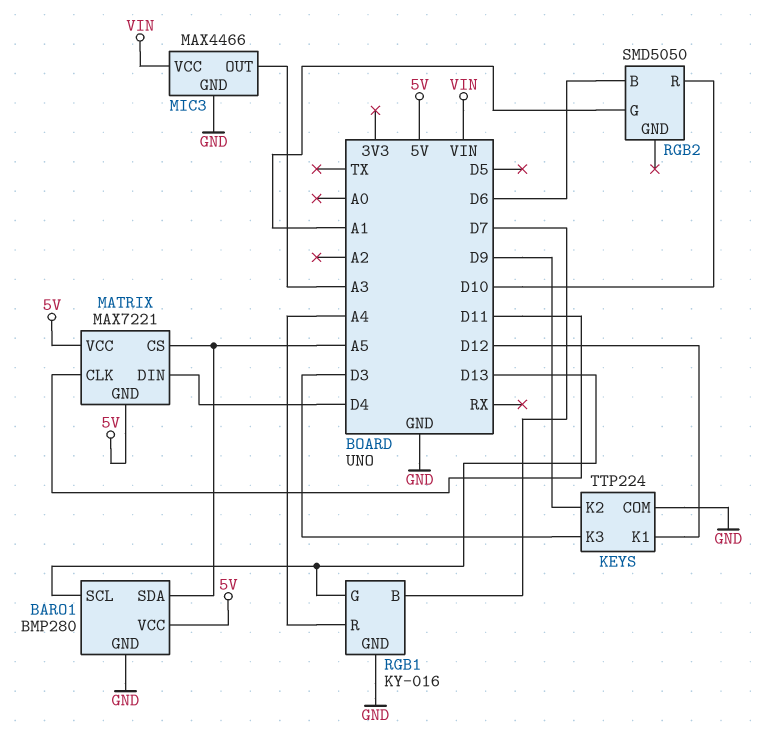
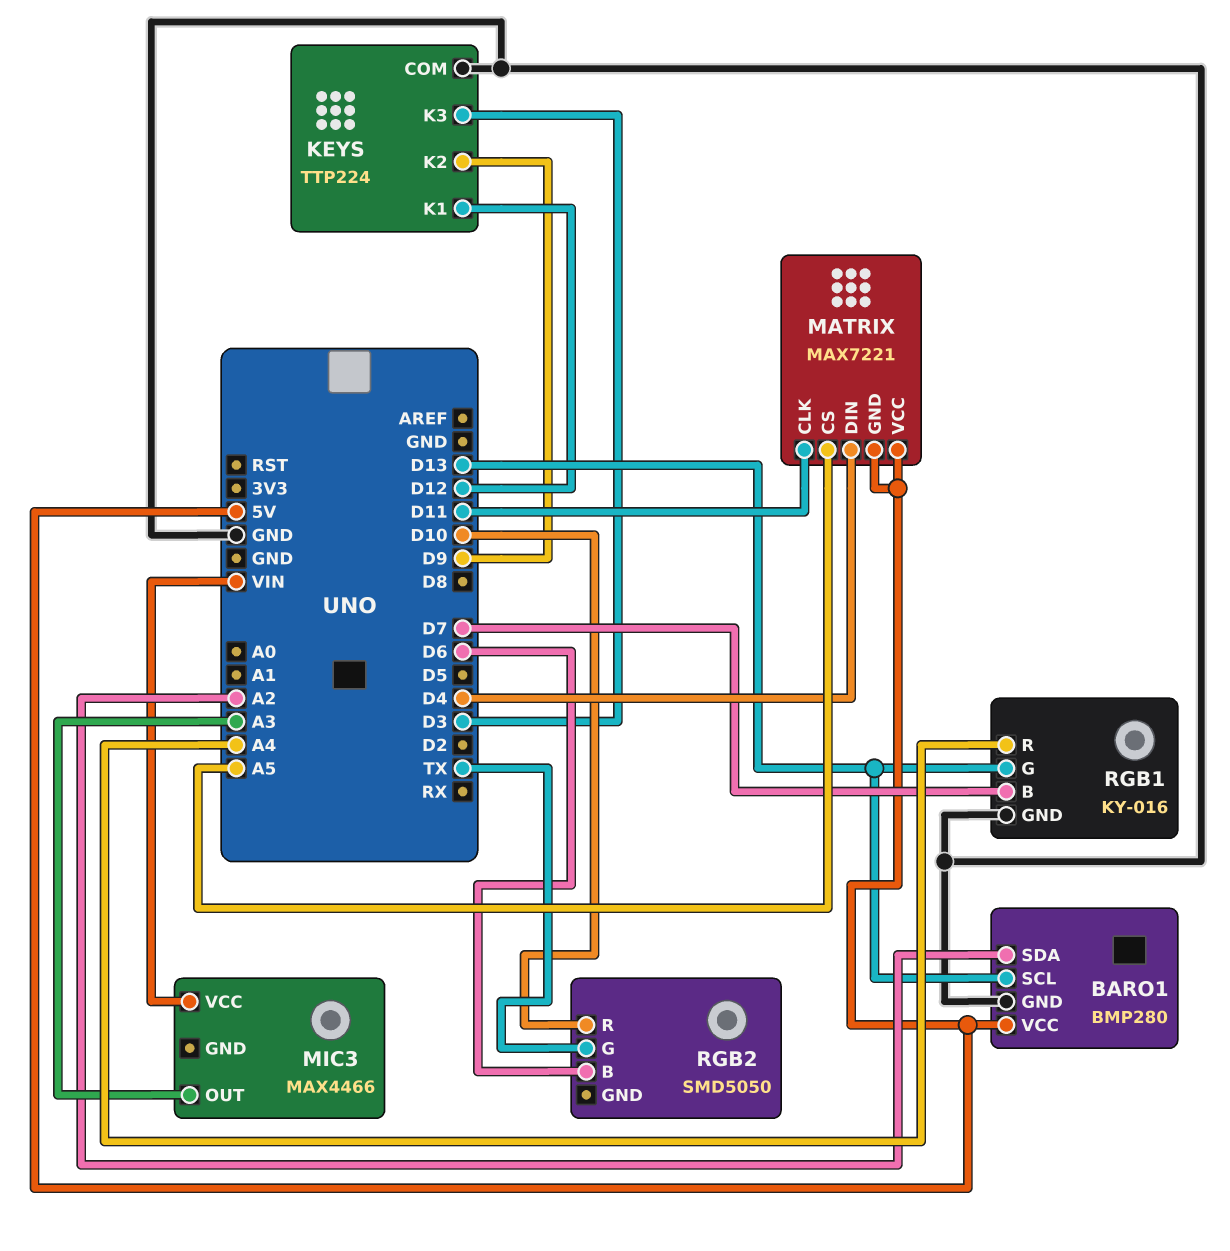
BARO1 pin SDA: A5 -> A2
MIC3 pin GND: GND -> none
RGB2 pin G: A1 -> TX

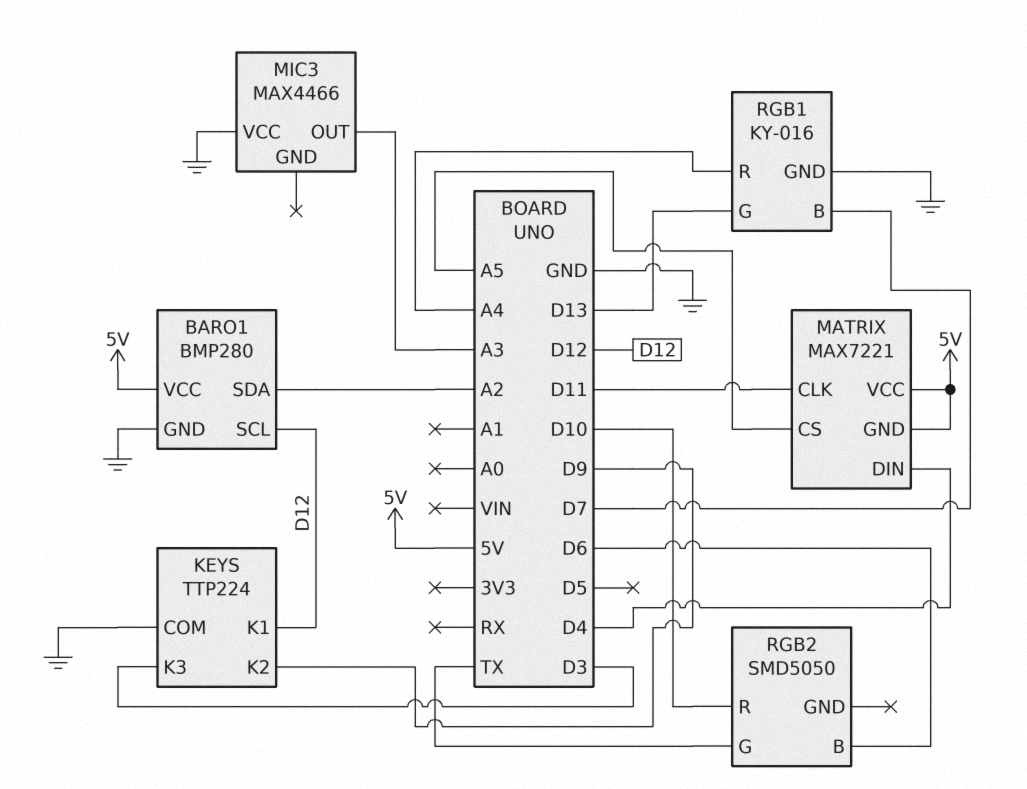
BARO1 pin SCL: D13 -> D12
MIC3 pin VCC: VIN -> GND

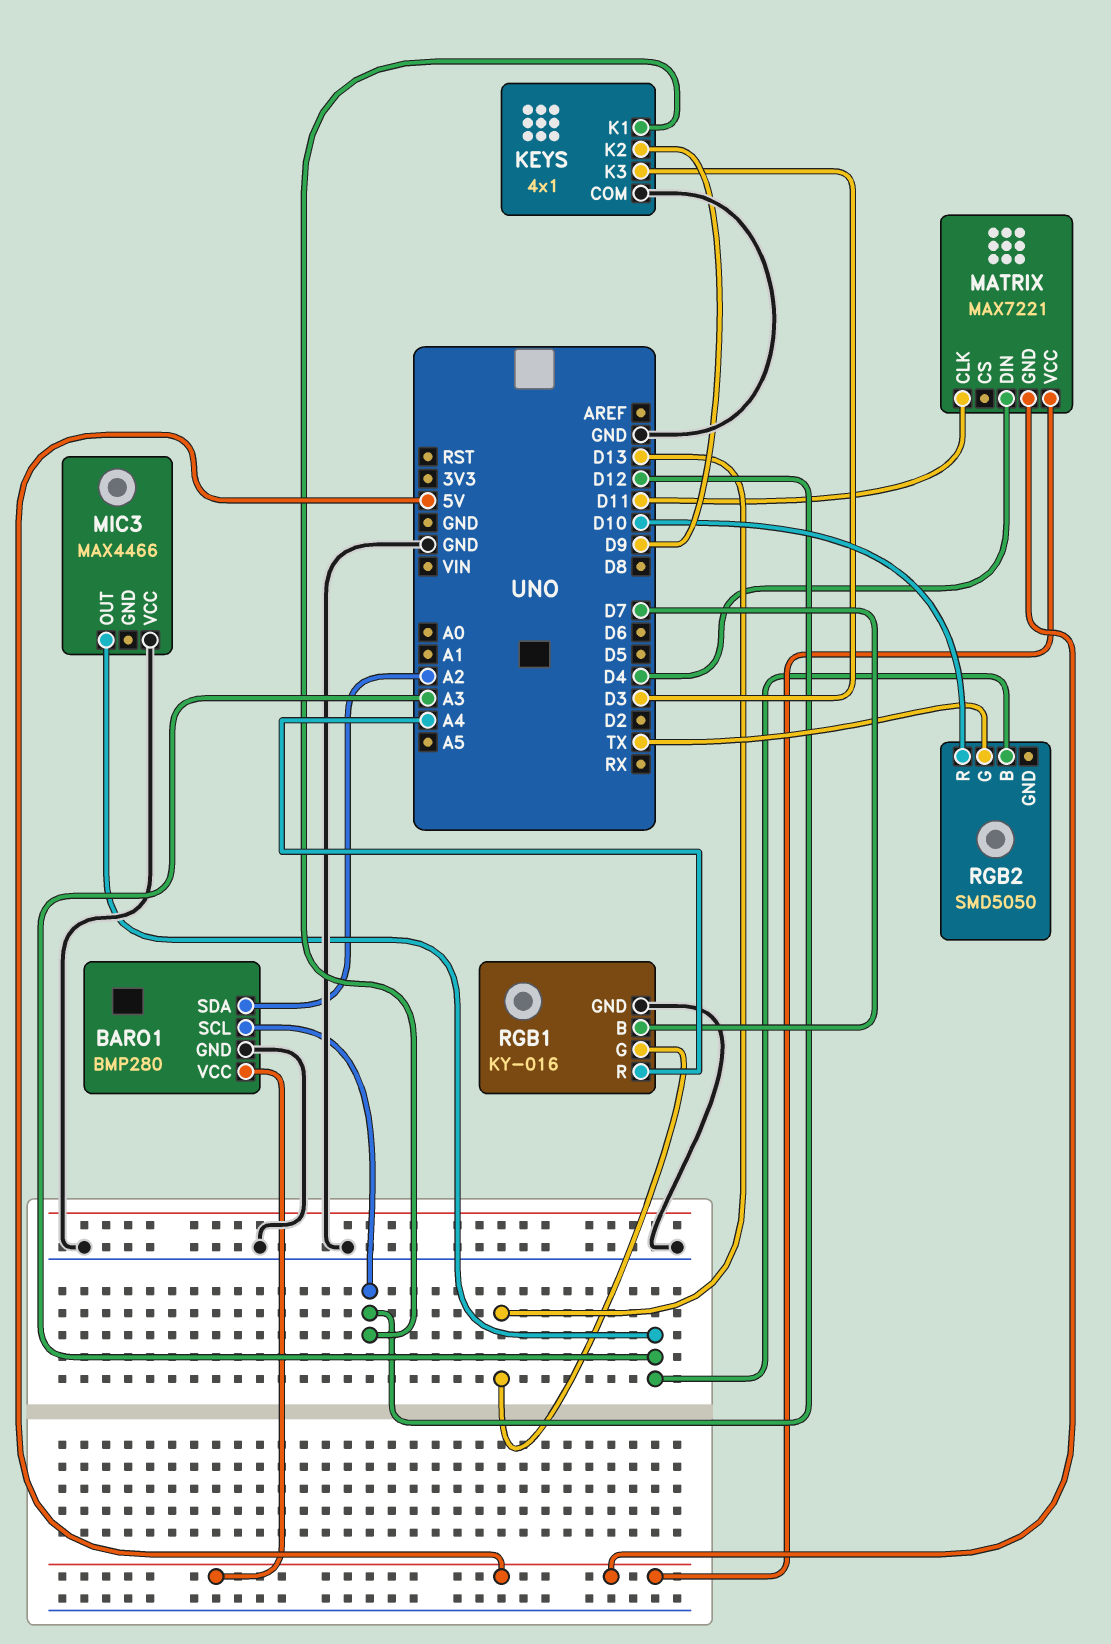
KEYS: TTP224 -> 4x1
MATRIX pin CS: A5 -> none
RGB2 pin B: D6 -> A3

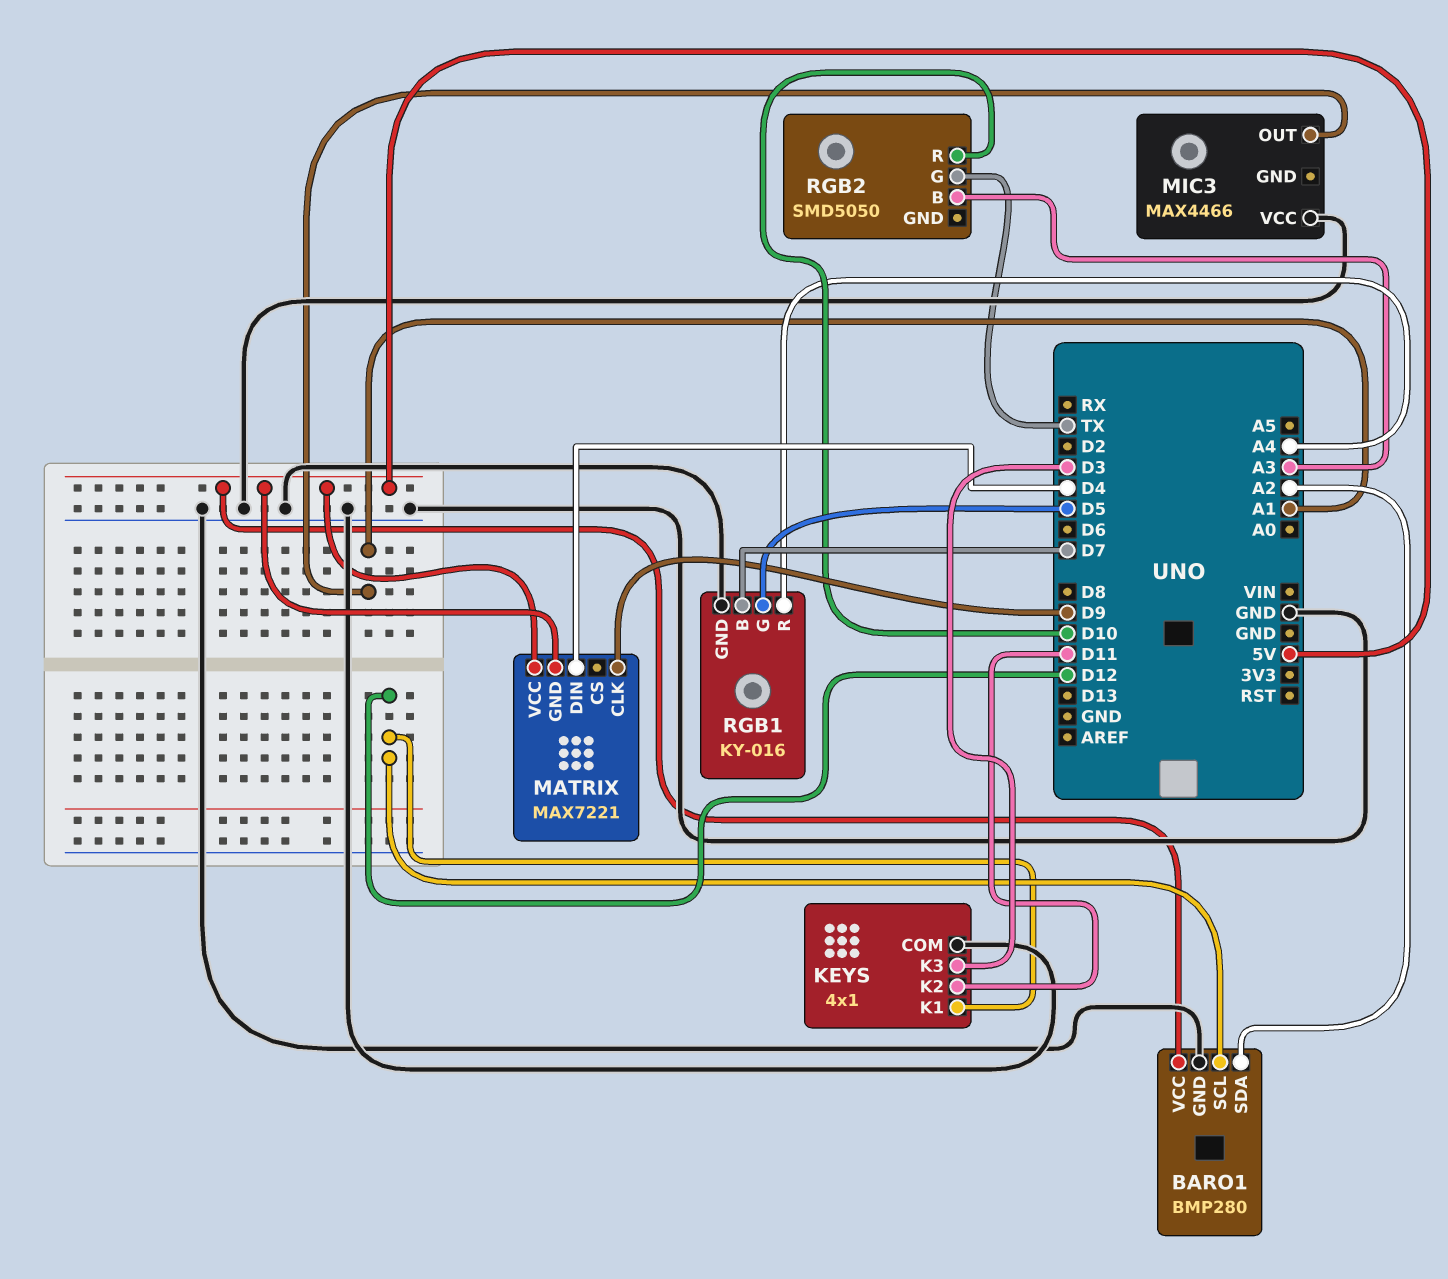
KEYS pin K2: D9 -> D11
MATRIX pin CLK: D11 -> D9
MIC3 pin OUT: A3 -> A1
RGB1 pin G: D13 -> D5

